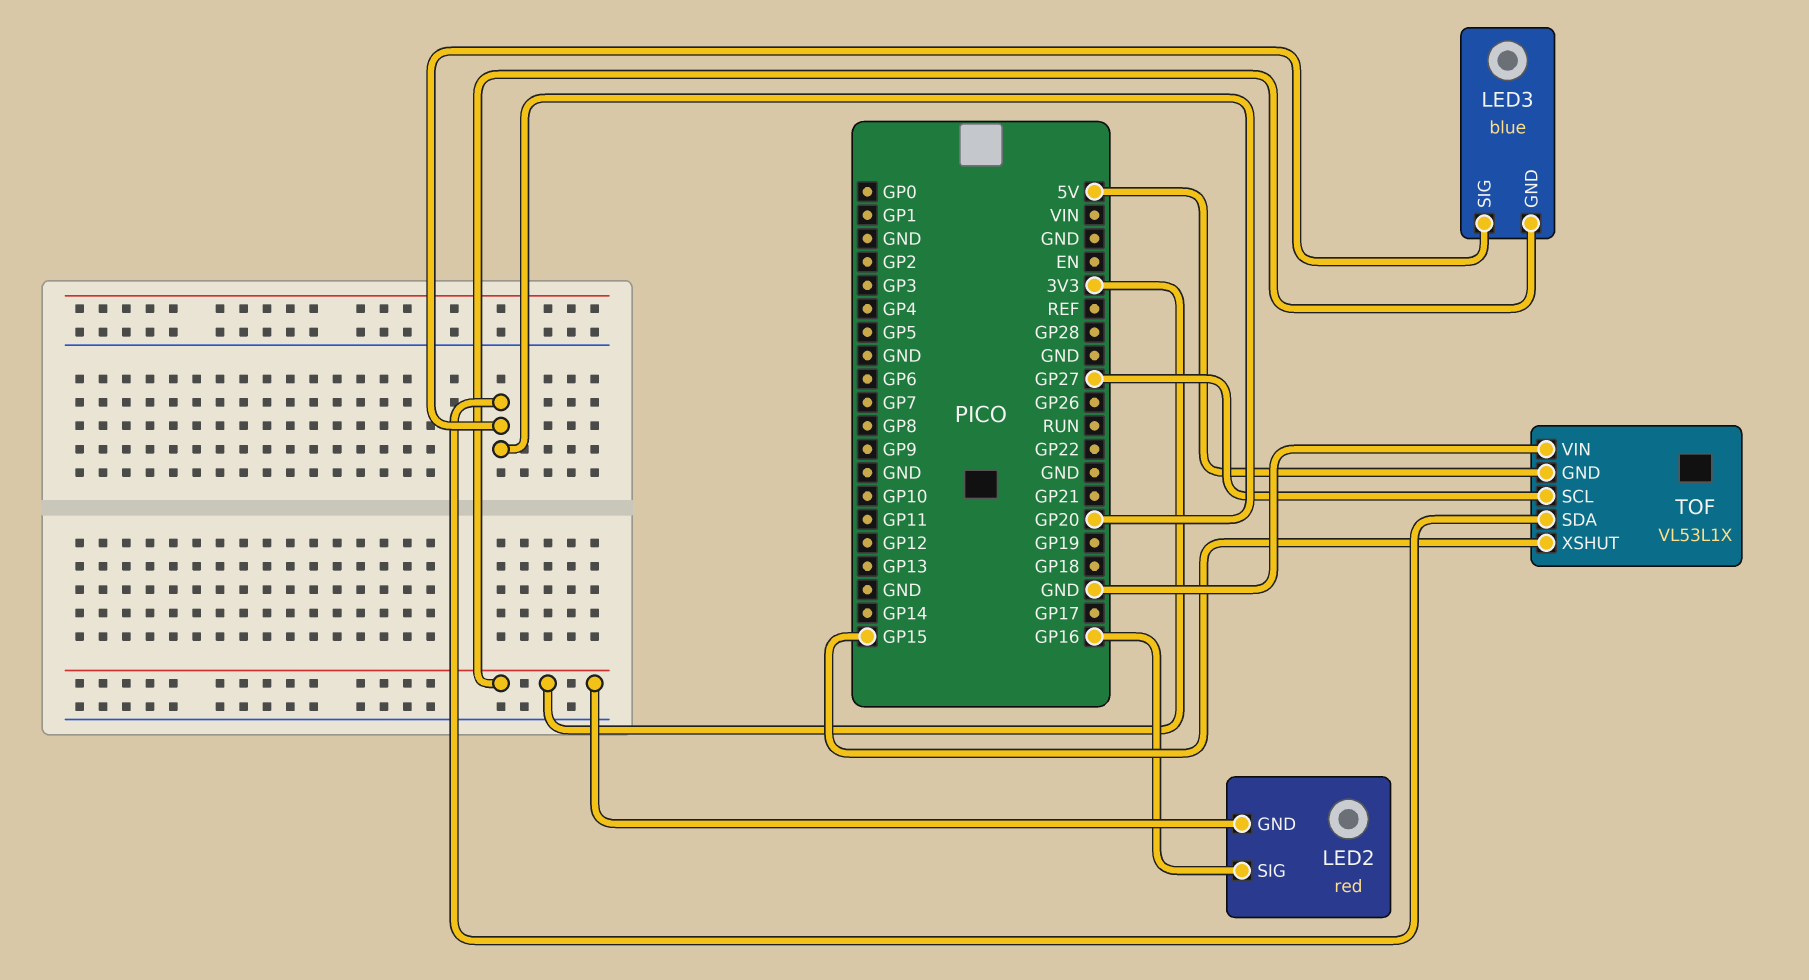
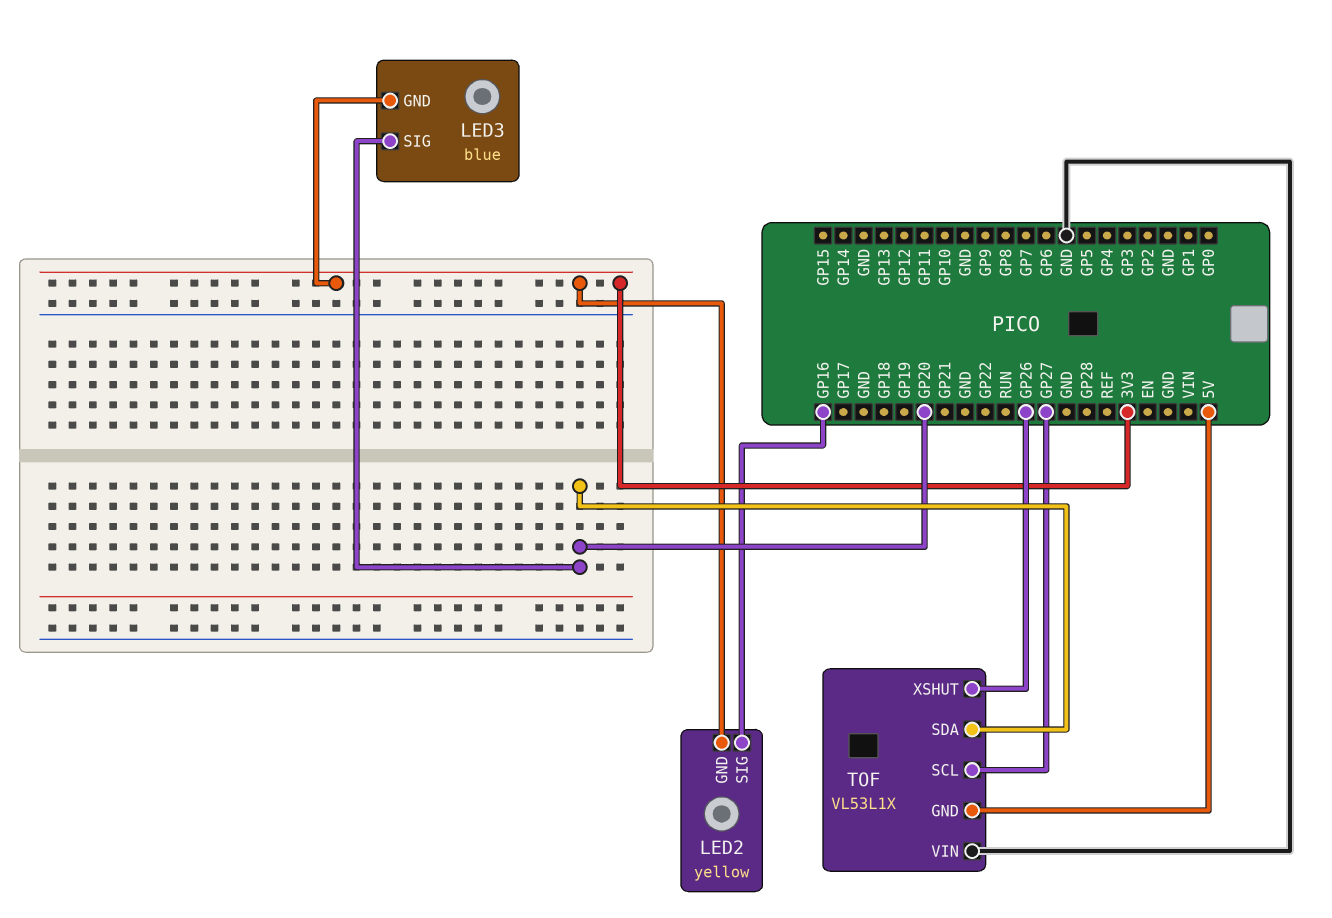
LED2: red -> yellow
TOF pin XSHUT: GP15 -> GP26

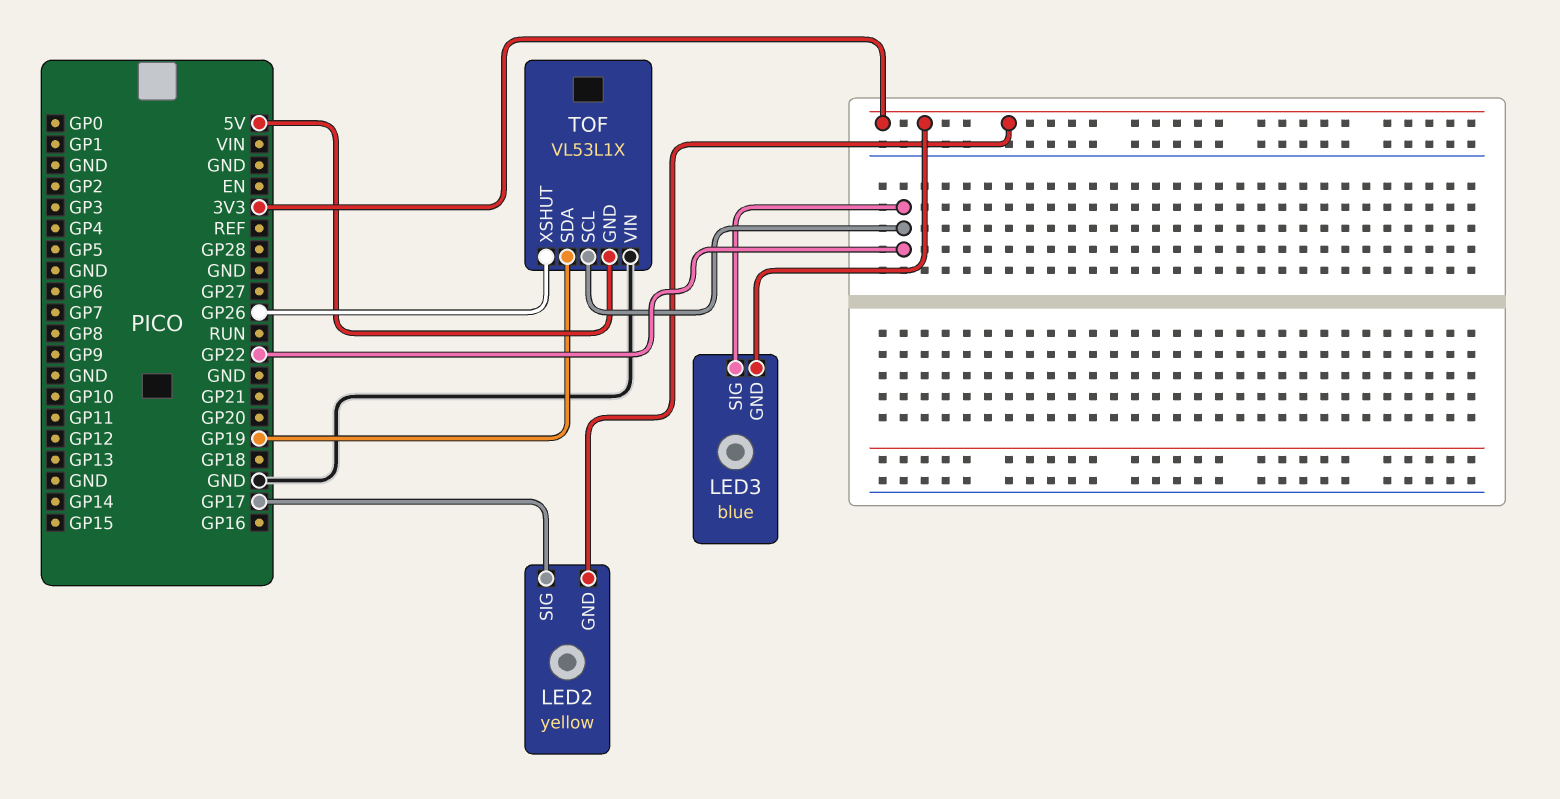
LED2 pin SIG: GP16 -> GP17
LED3 pin SIG: GP20 -> GP22
TOF pin SCL: GP27 -> GP22
TOF pin SDA: GP20 -> GP19

